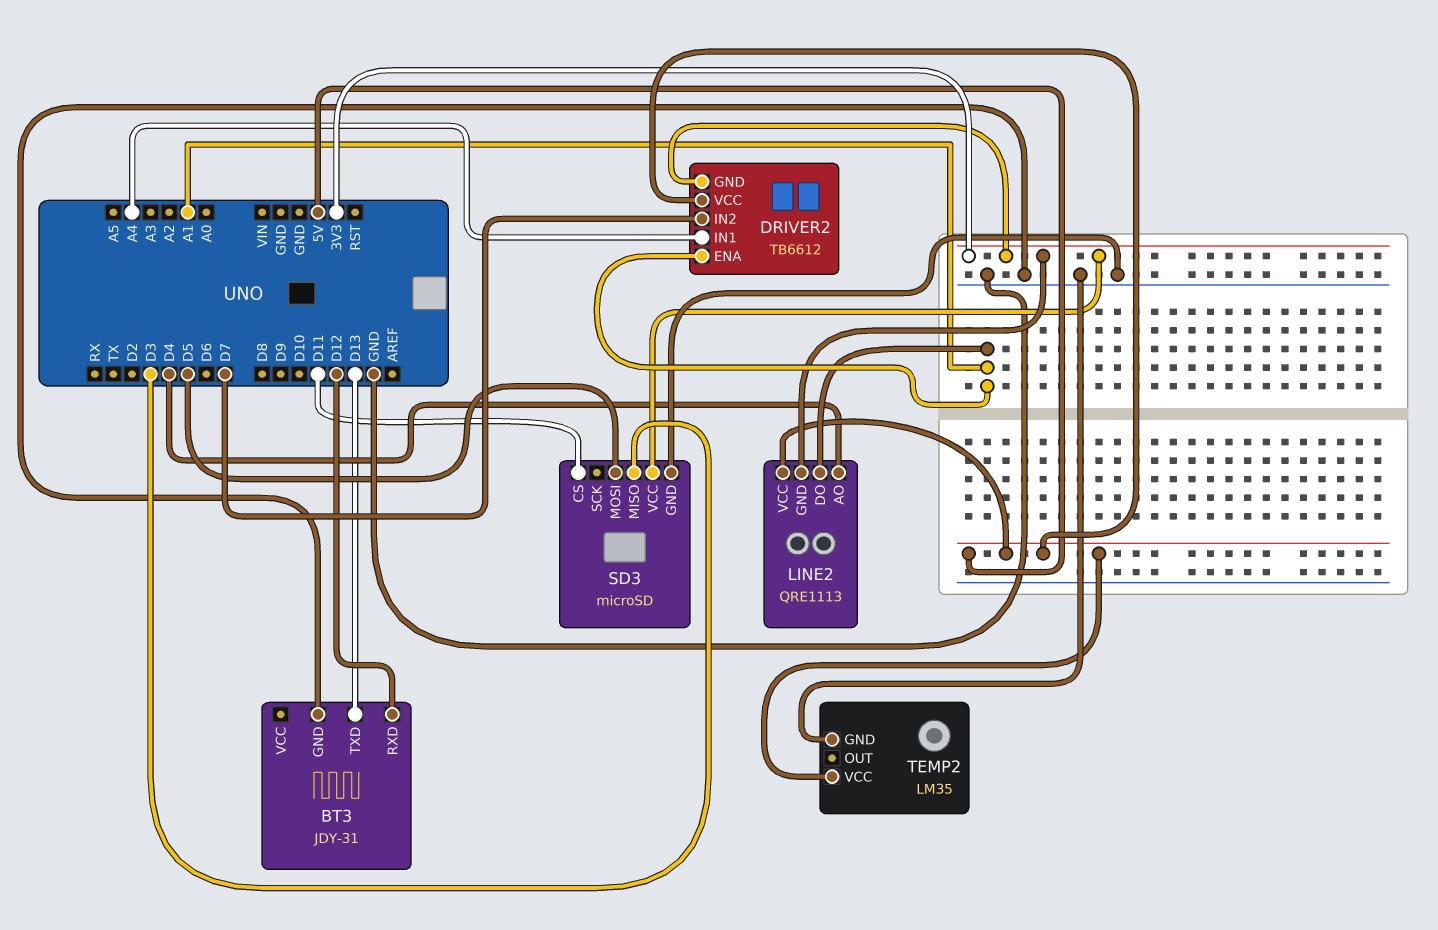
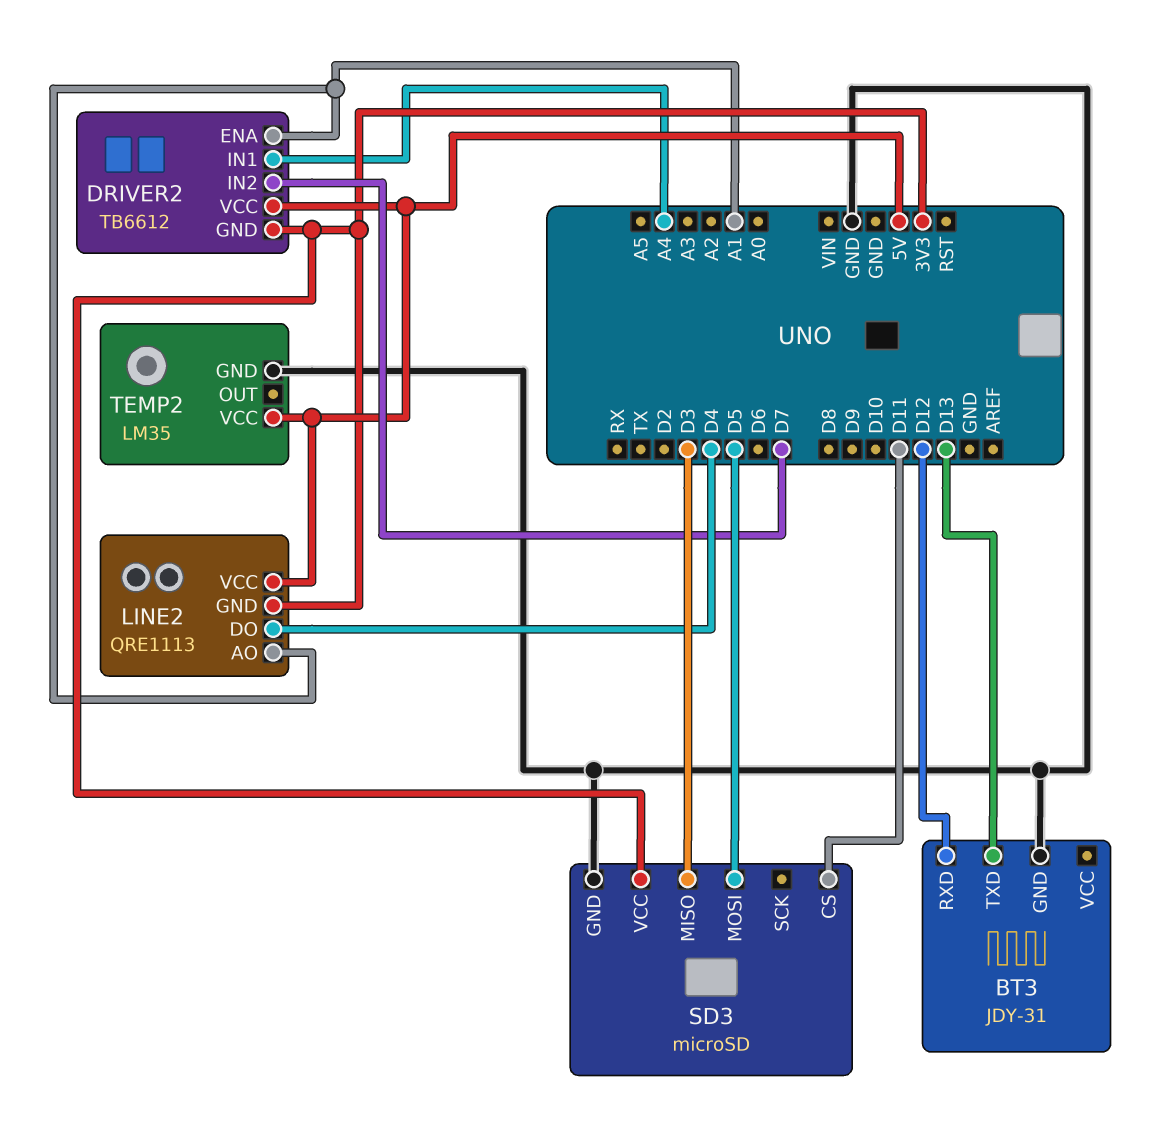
LINE2 pin AO: D4 -> A1
LINE2 pin DO: A1 -> D4

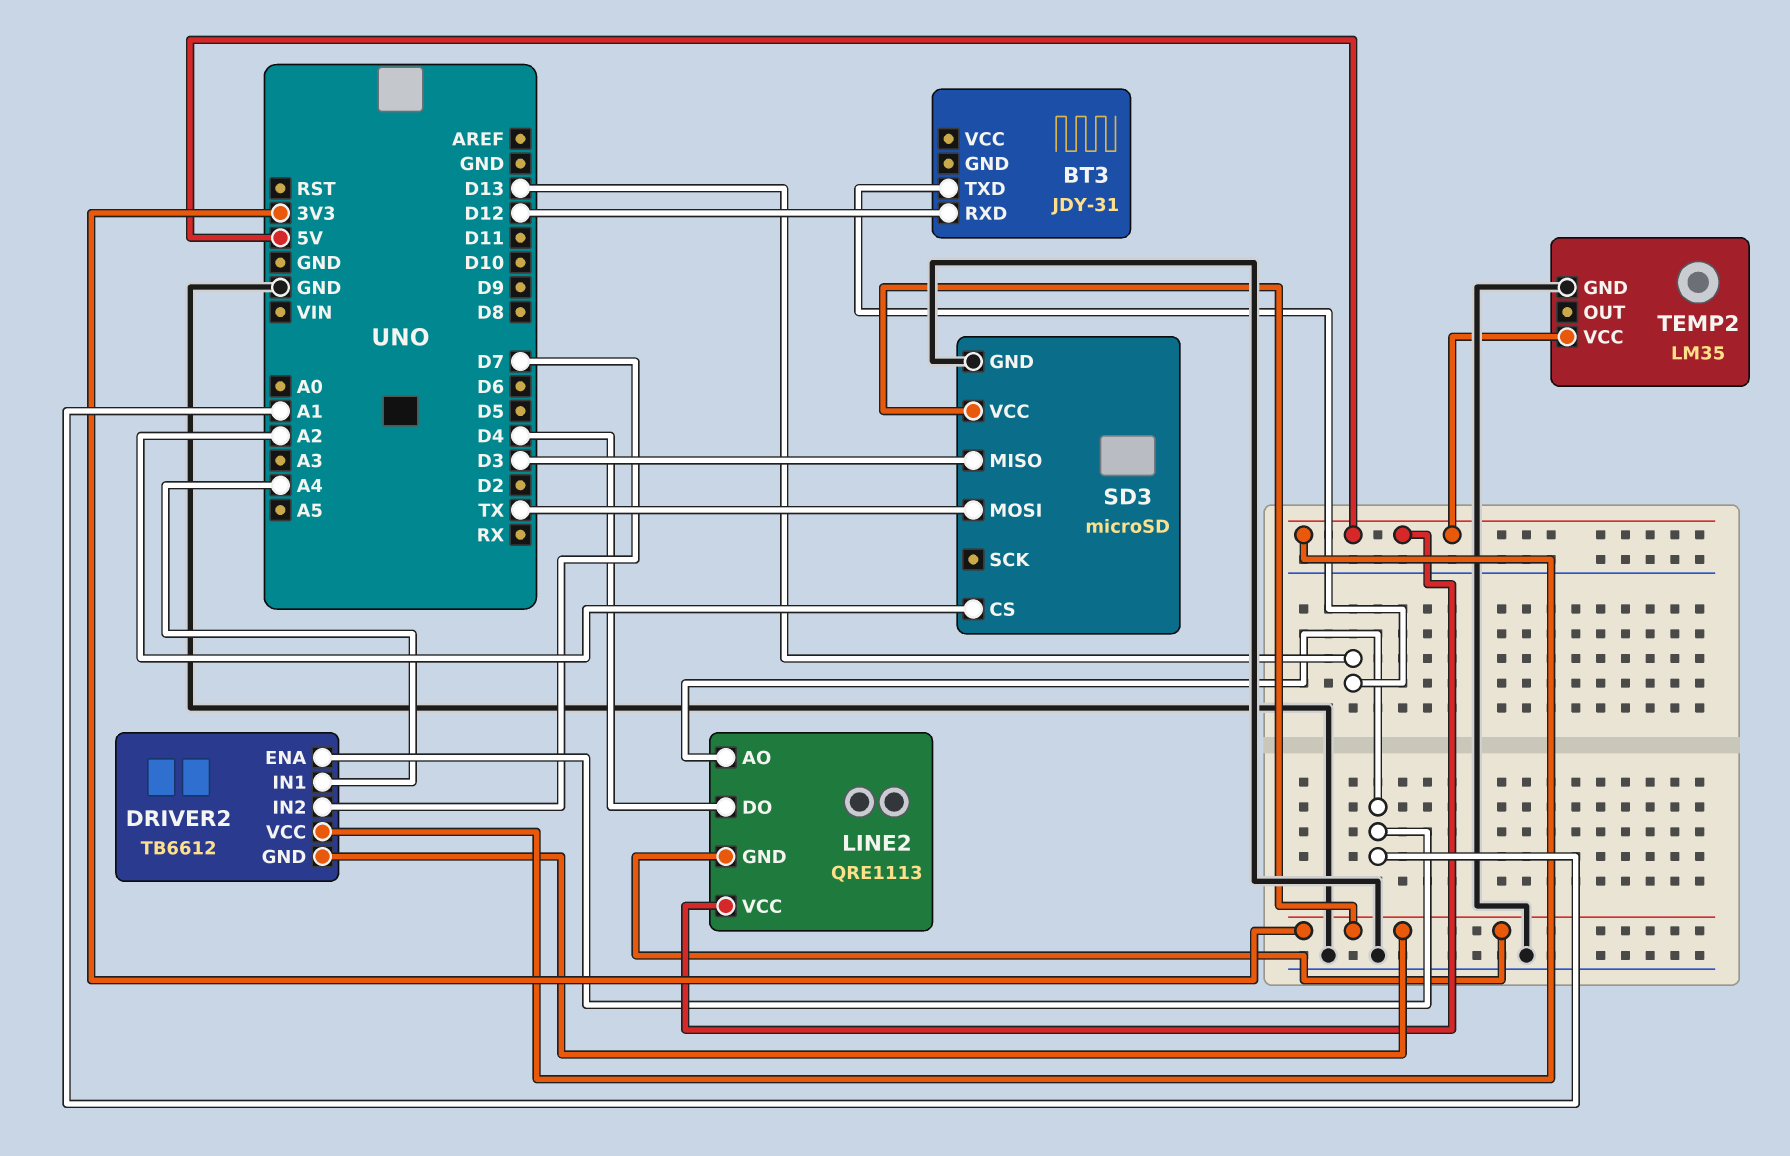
BT3 pin GND: GND -> none
SD3 pin CS: D11 -> A2
SD3 pin MOSI: D5 -> TX

